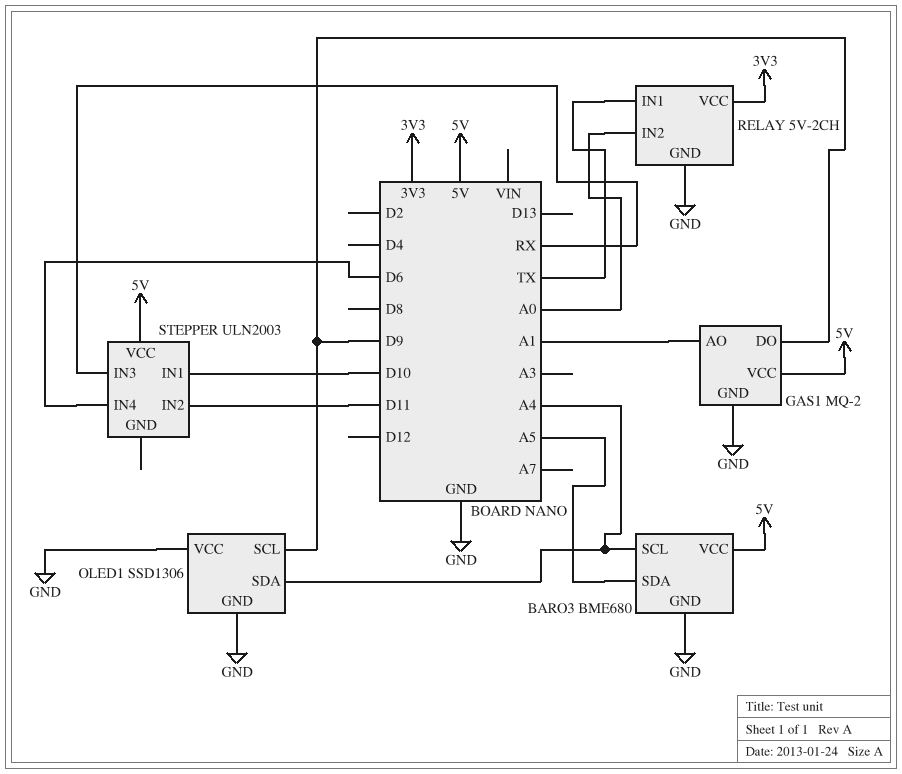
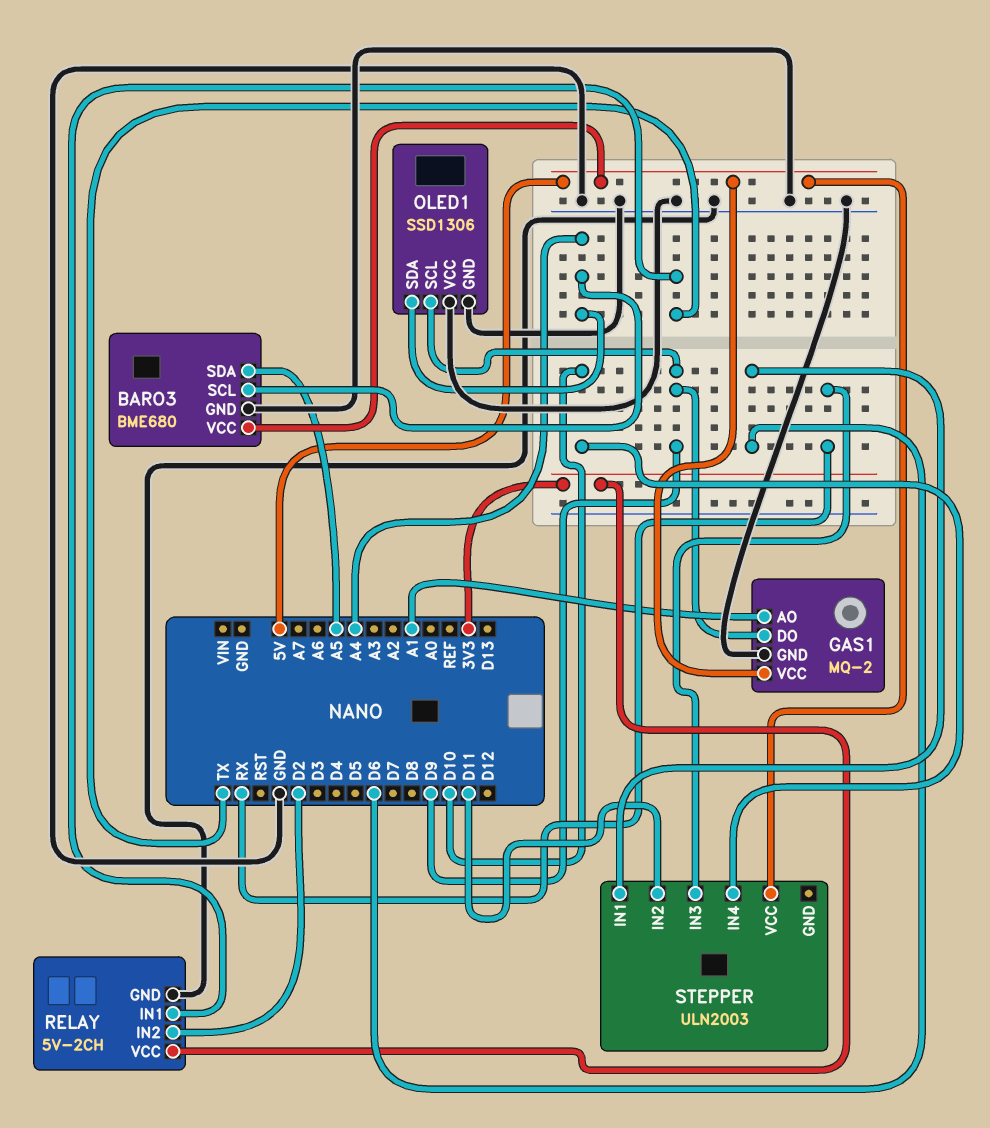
RELAY pin IN2: A0 -> D2
STEPPER pin IN1: D10 -> D6
STEPPER pin IN4: D6 -> D10

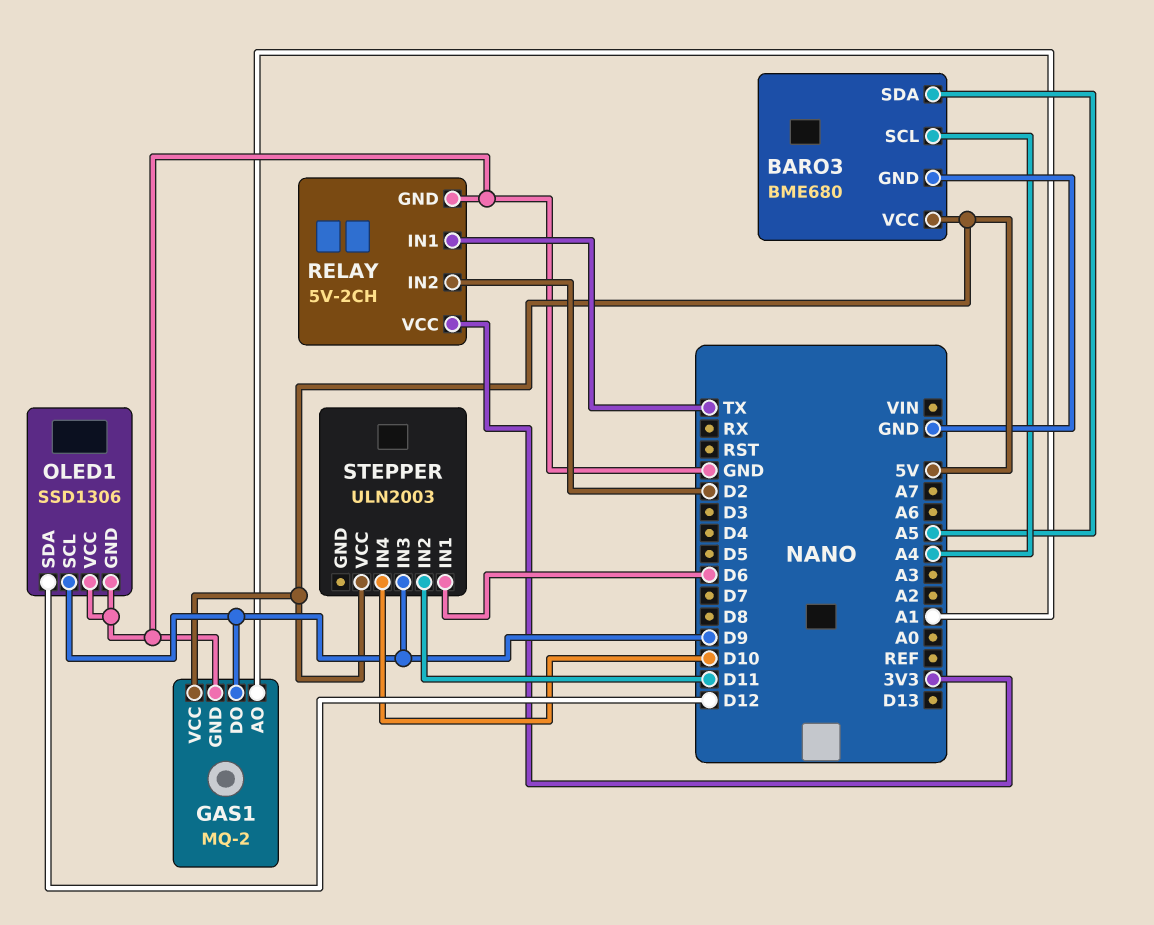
OLED1 pin SDA: A4 -> D12
STEPPER pin IN3: RX -> D9

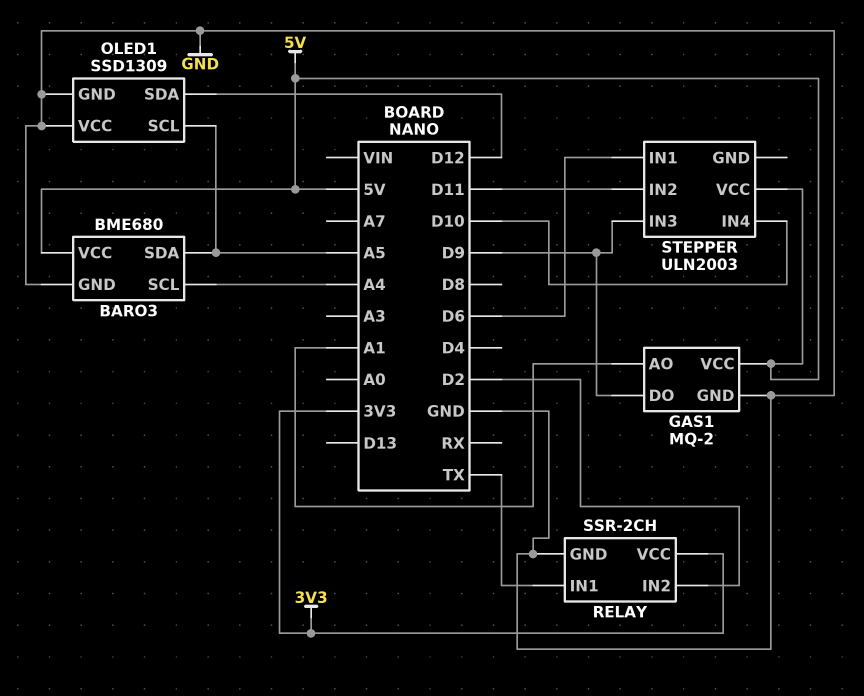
OLED1: SSD1306 -> SSD1309
OLED1 pin SCL: D9 -> A5
RELAY: 5V-2CH -> SSR-2CH

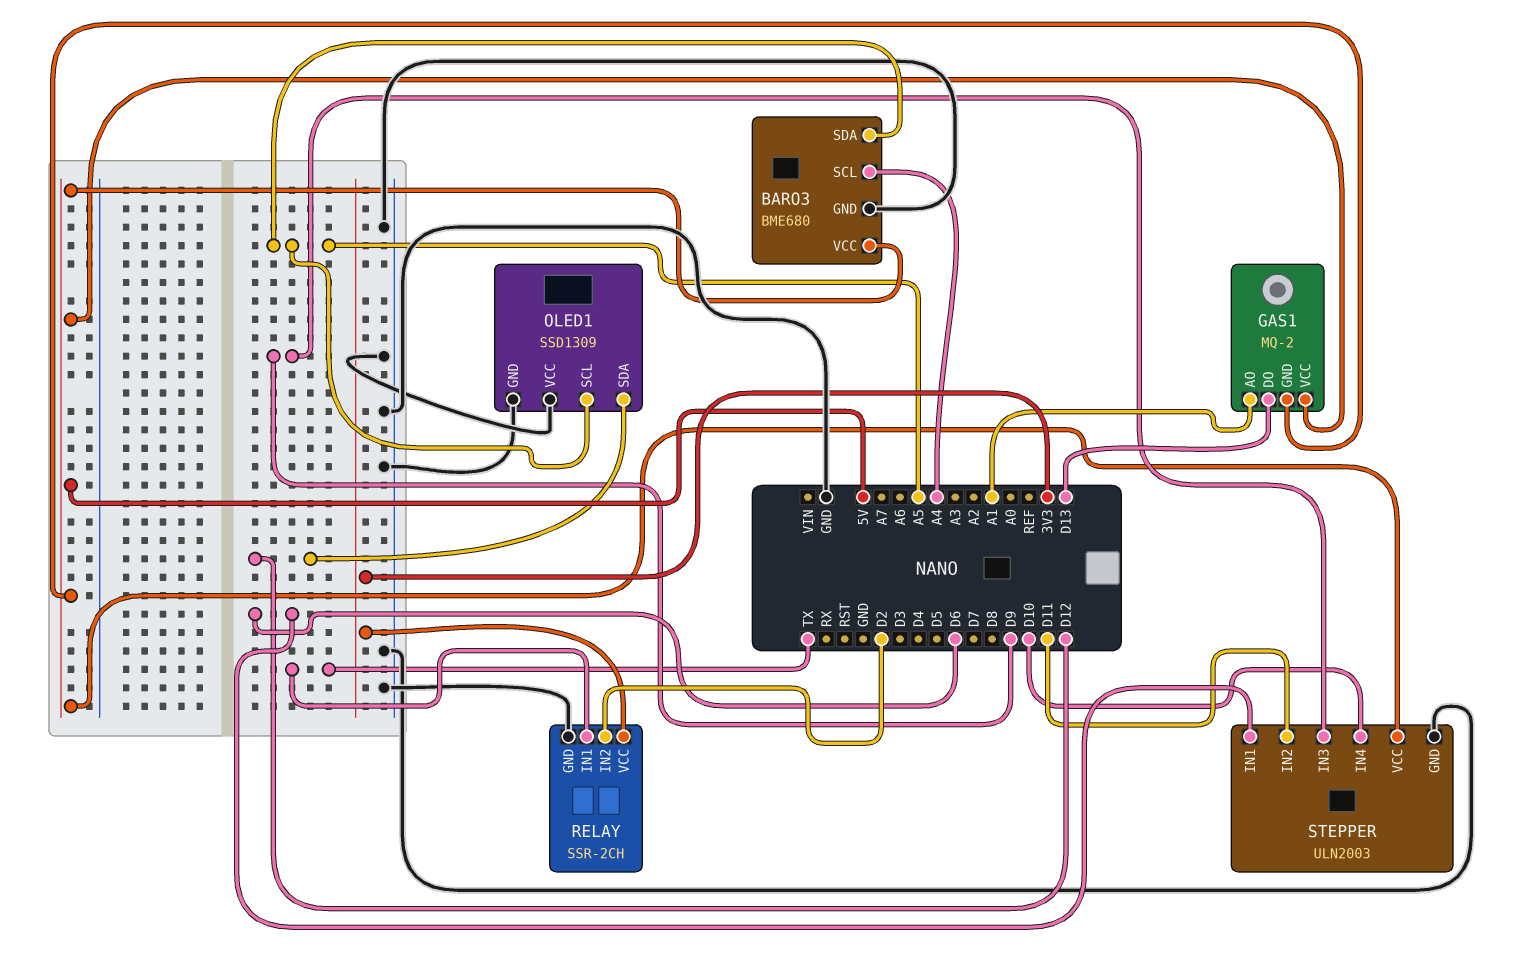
GAS1 pin DO: D9 -> D13
GAS1 pin GND: GND -> 5V
STEPPER pin GND: none -> GND

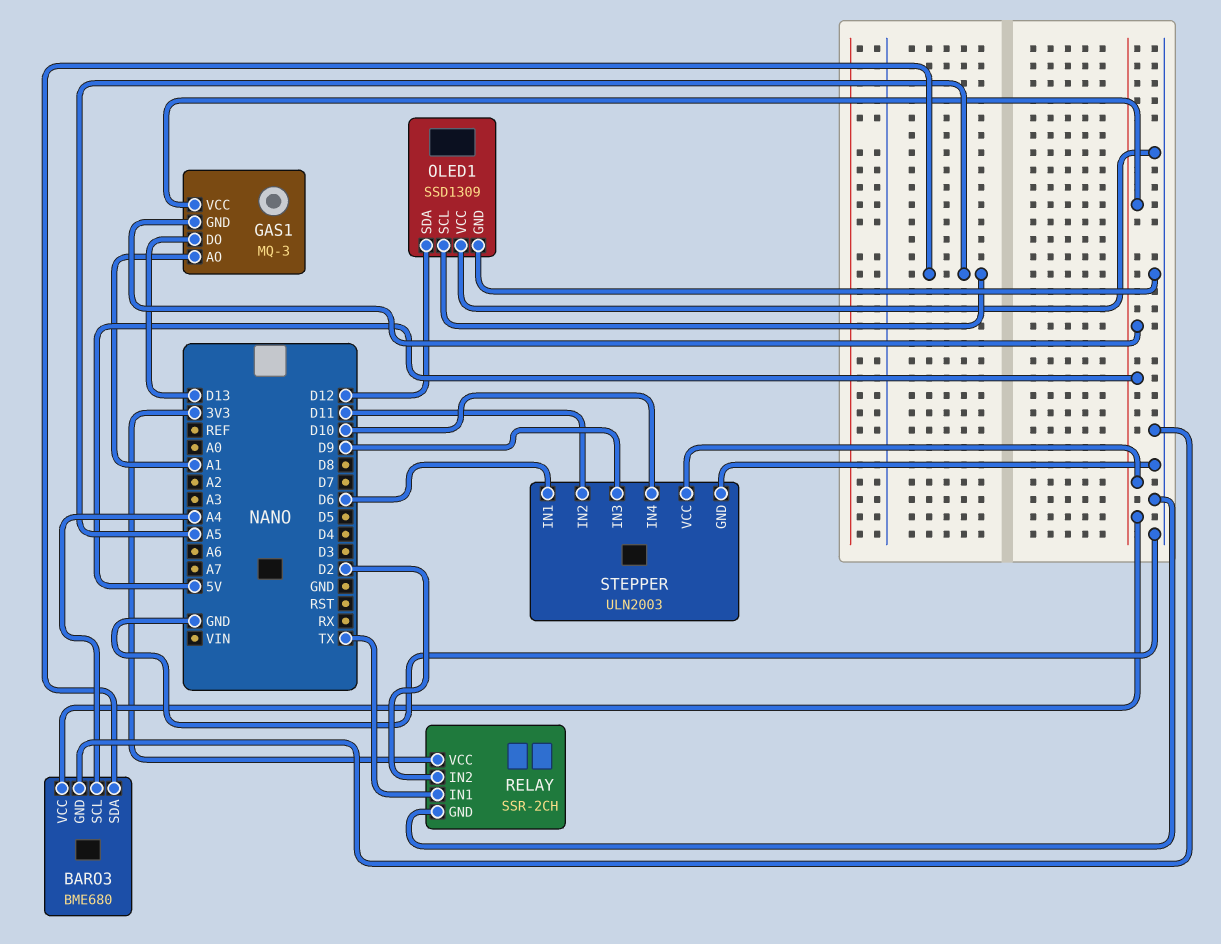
GAS1: MQ-2 -> MQ-3

